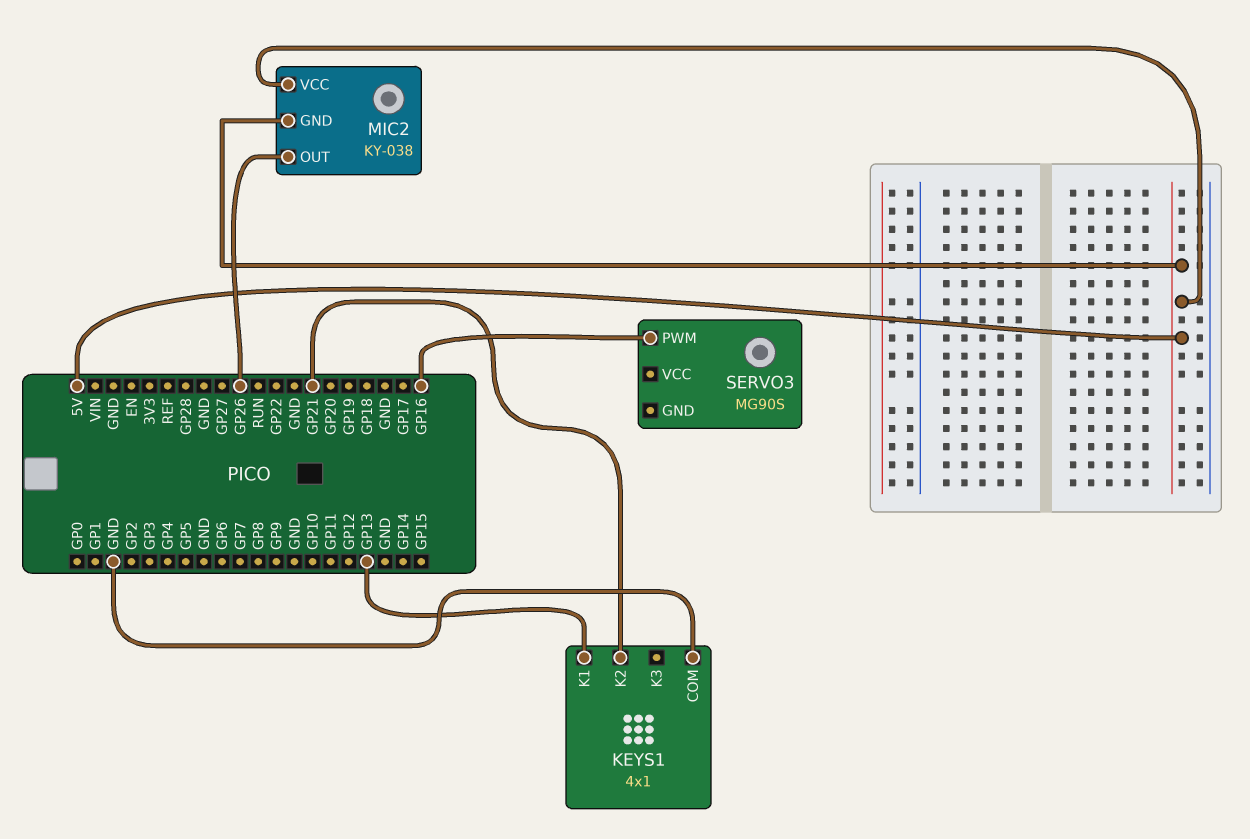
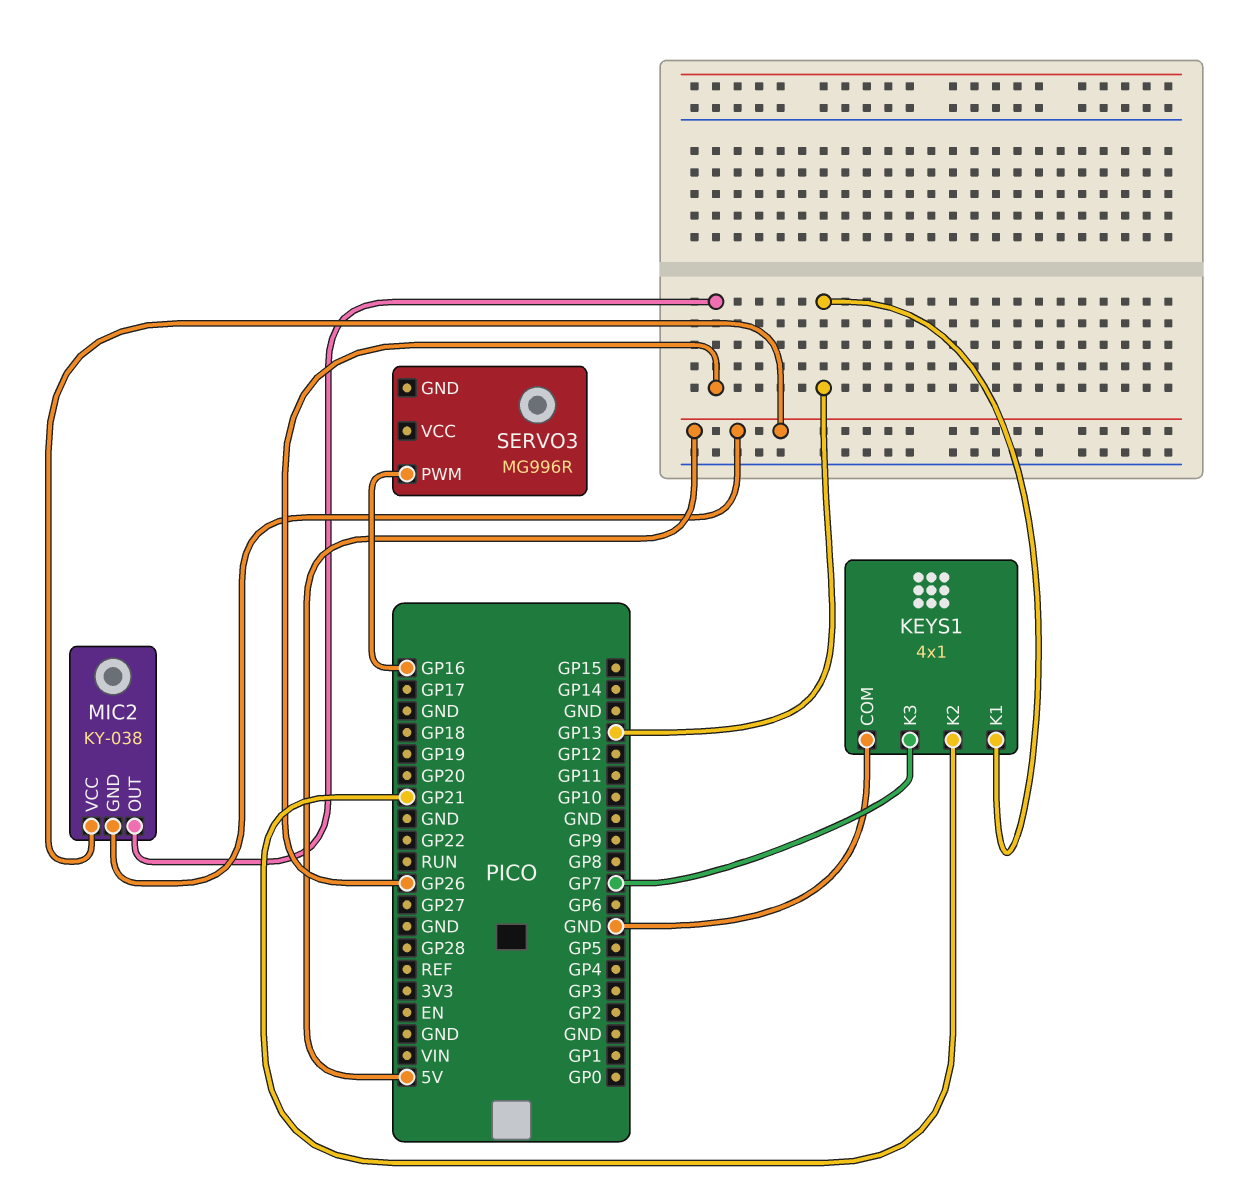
KEYS1 pin K3: none -> GP7
SERVO3: MG90S -> MG996R

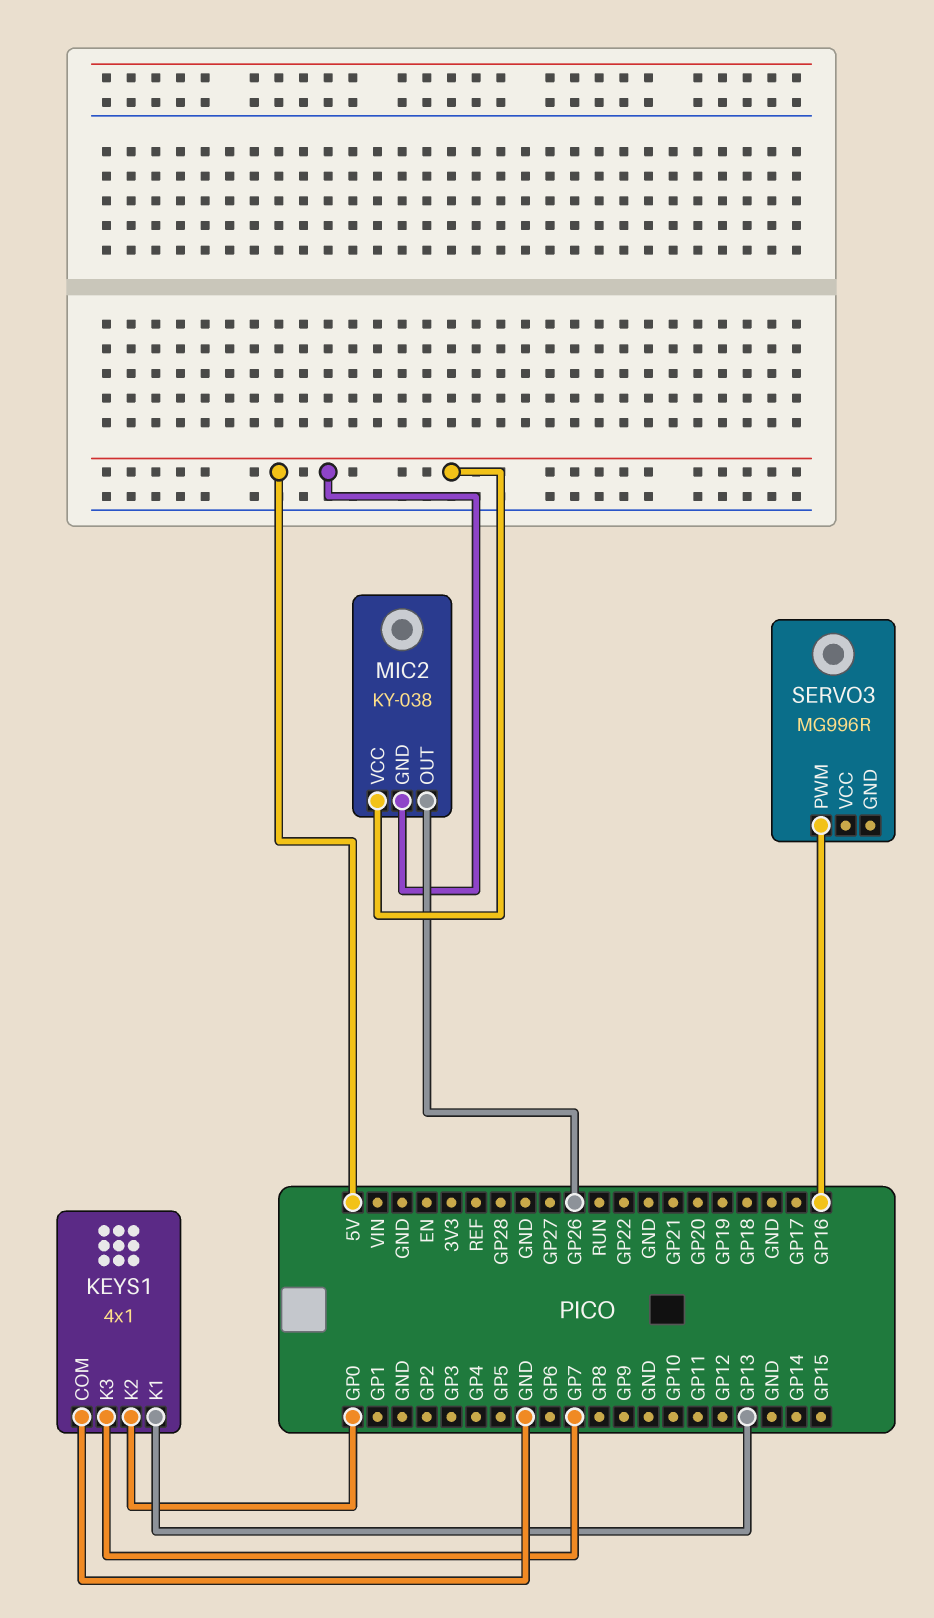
KEYS1 pin K2: GP21 -> GP0

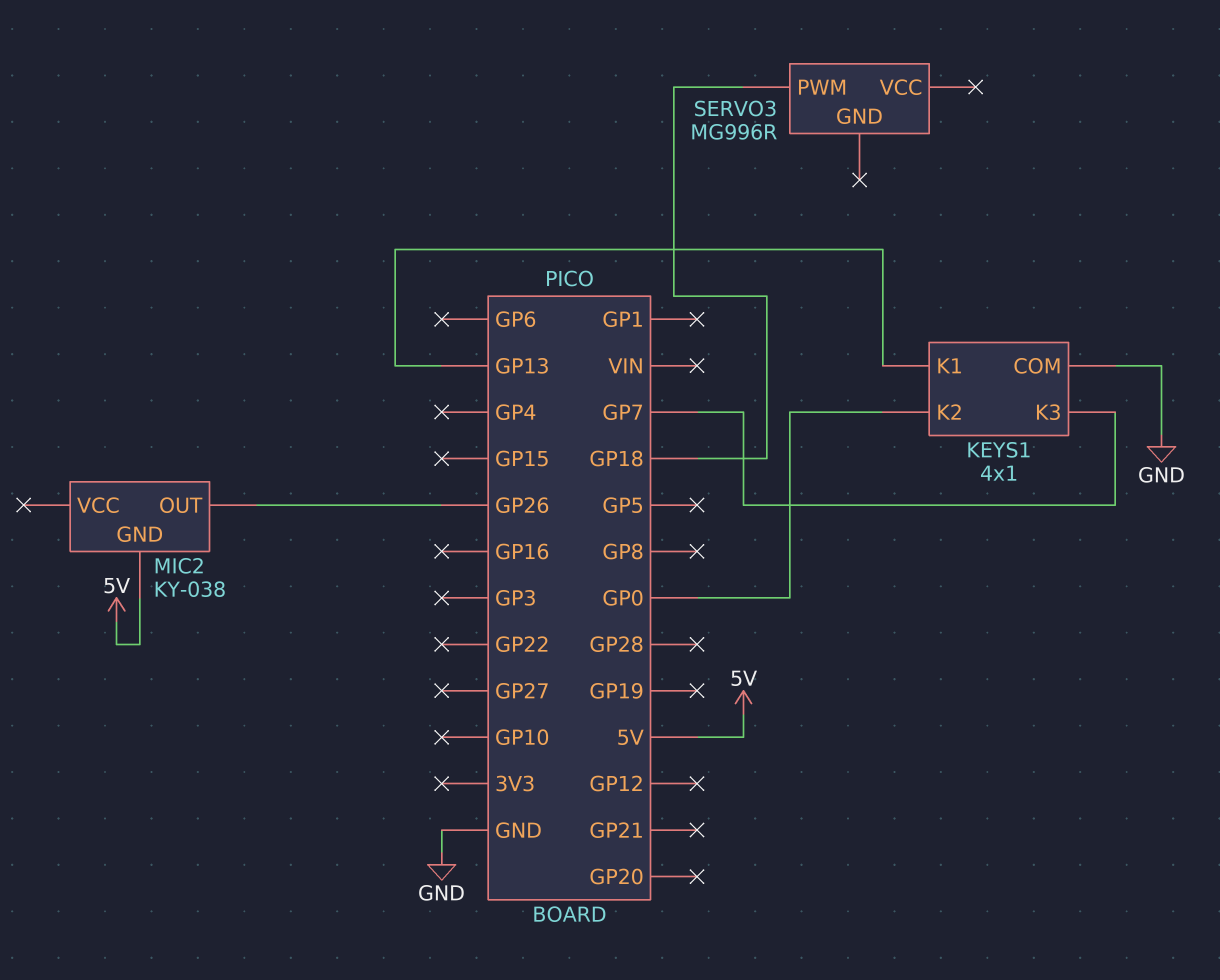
MIC2 pin VCC: 5V -> none
SERVO3 pin PWM: GP16 -> GP18

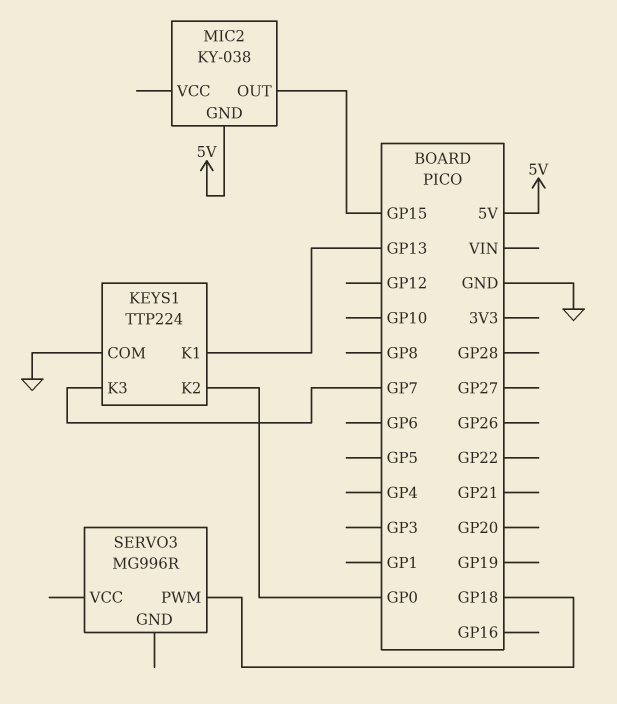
KEYS1: 4x1 -> TTP224
MIC2 pin OUT: GP26 -> GP15

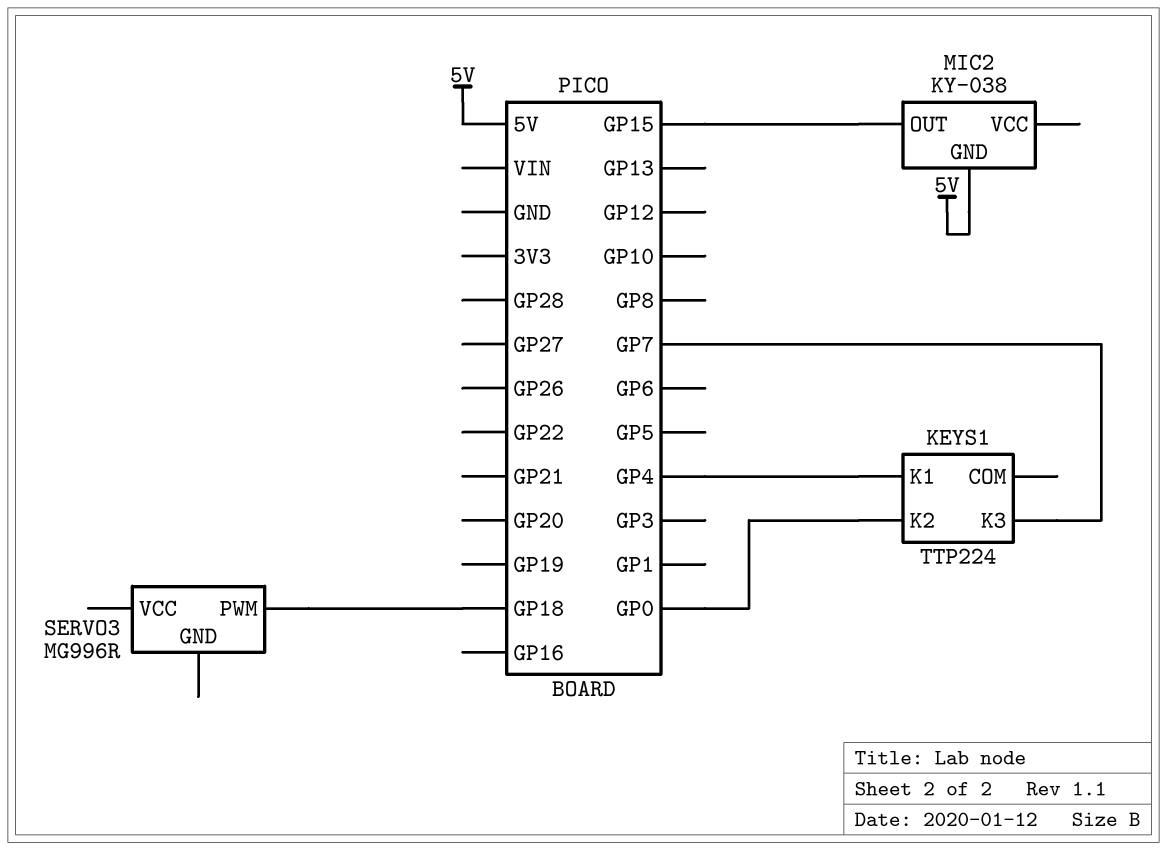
KEYS1 pin COM: GND -> none
KEYS1 pin K1: GP13 -> GP4

